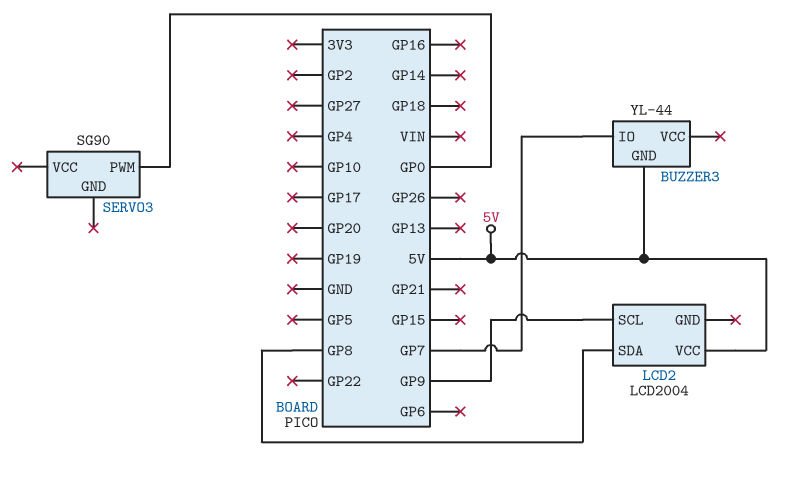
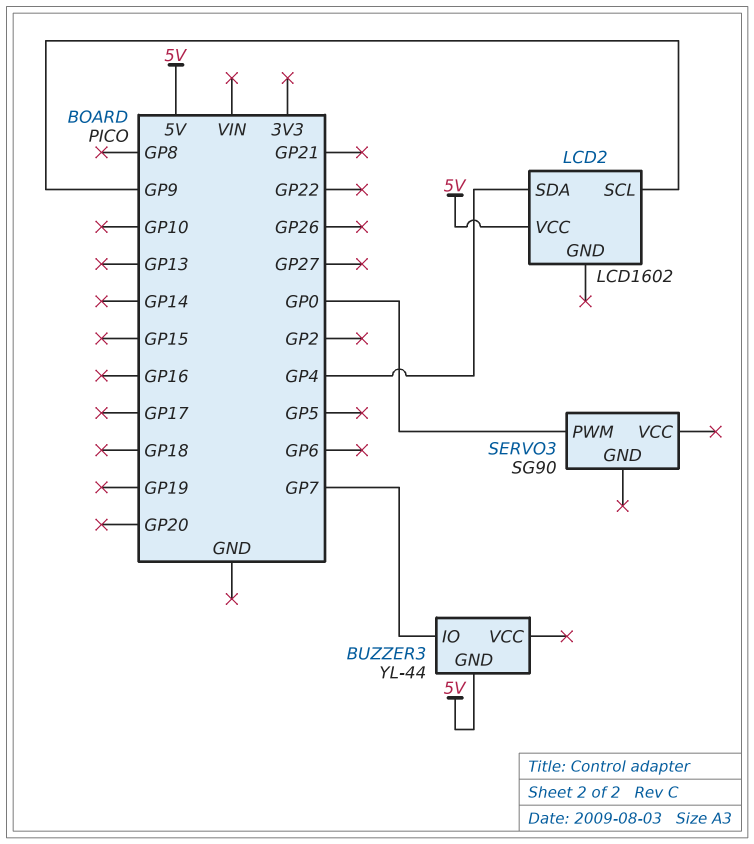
LCD2: LCD2004 -> LCD1602
LCD2 pin SDA: GP8 -> GP4

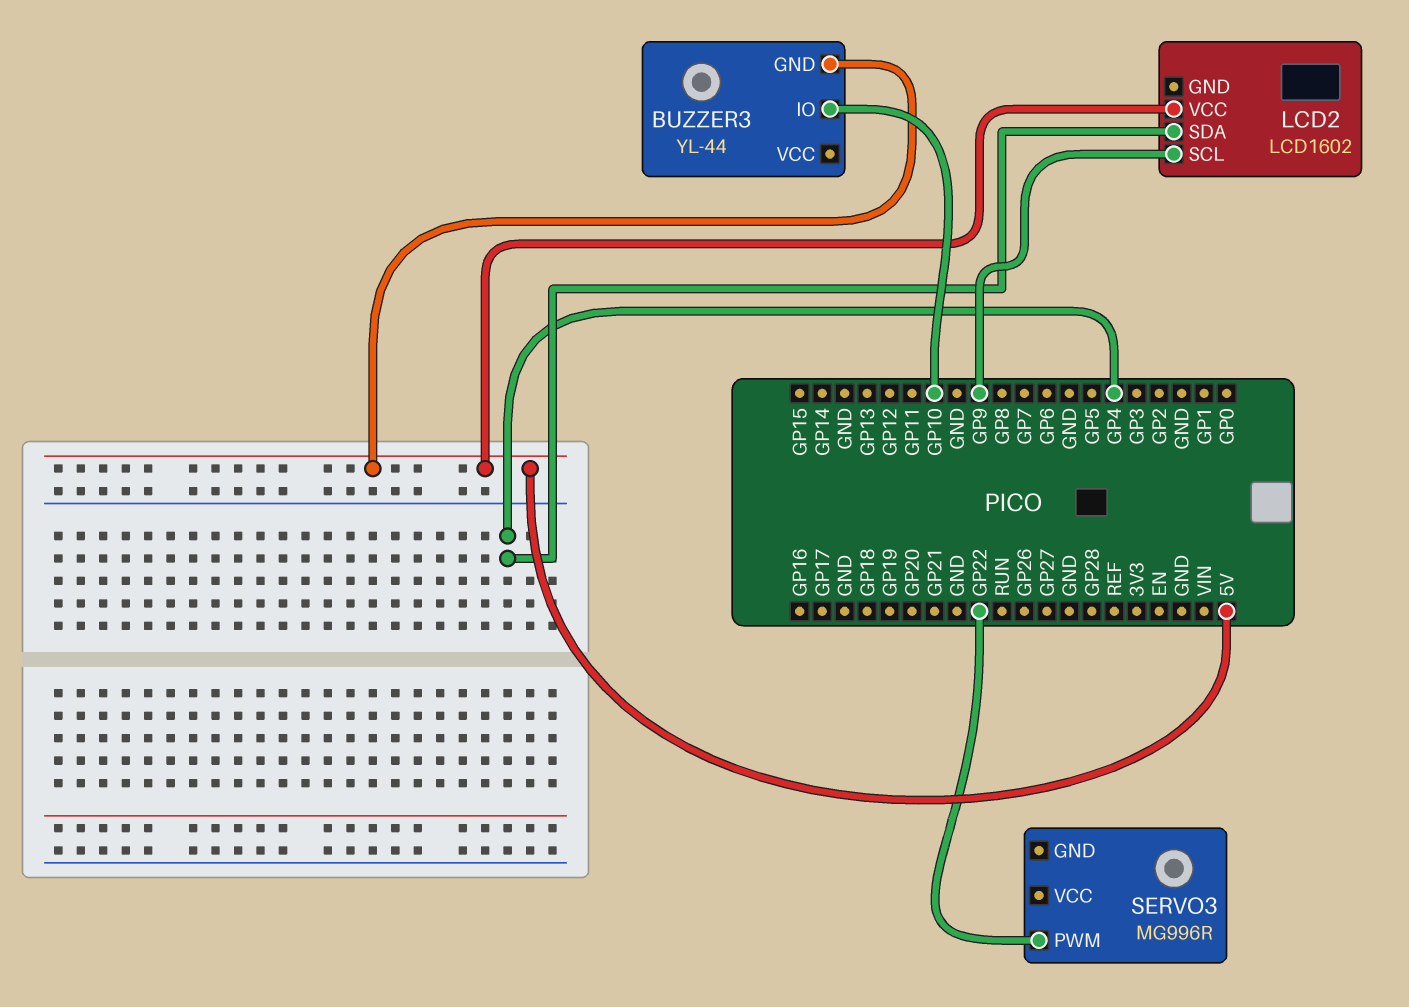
BUZZER3 pin IO: GP7 -> GP10
SERVO3: SG90 -> MG996R
SERVO3 pin PWM: GP0 -> GP22

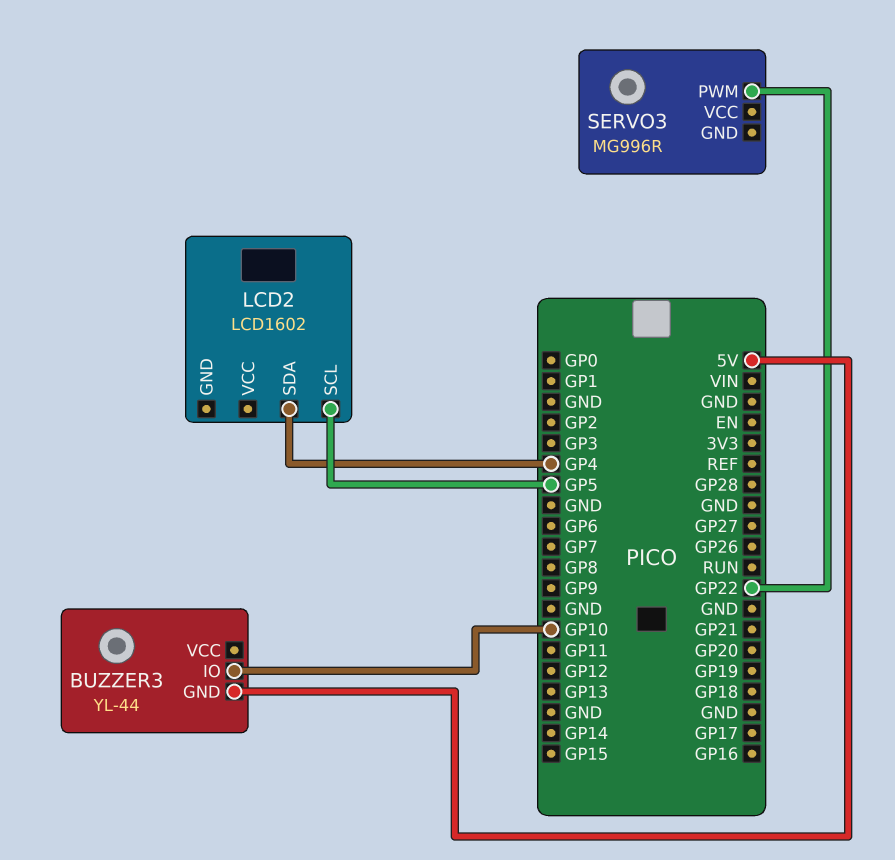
LCD2 pin SCL: GP9 -> GP5
LCD2 pin VCC: 5V -> none

